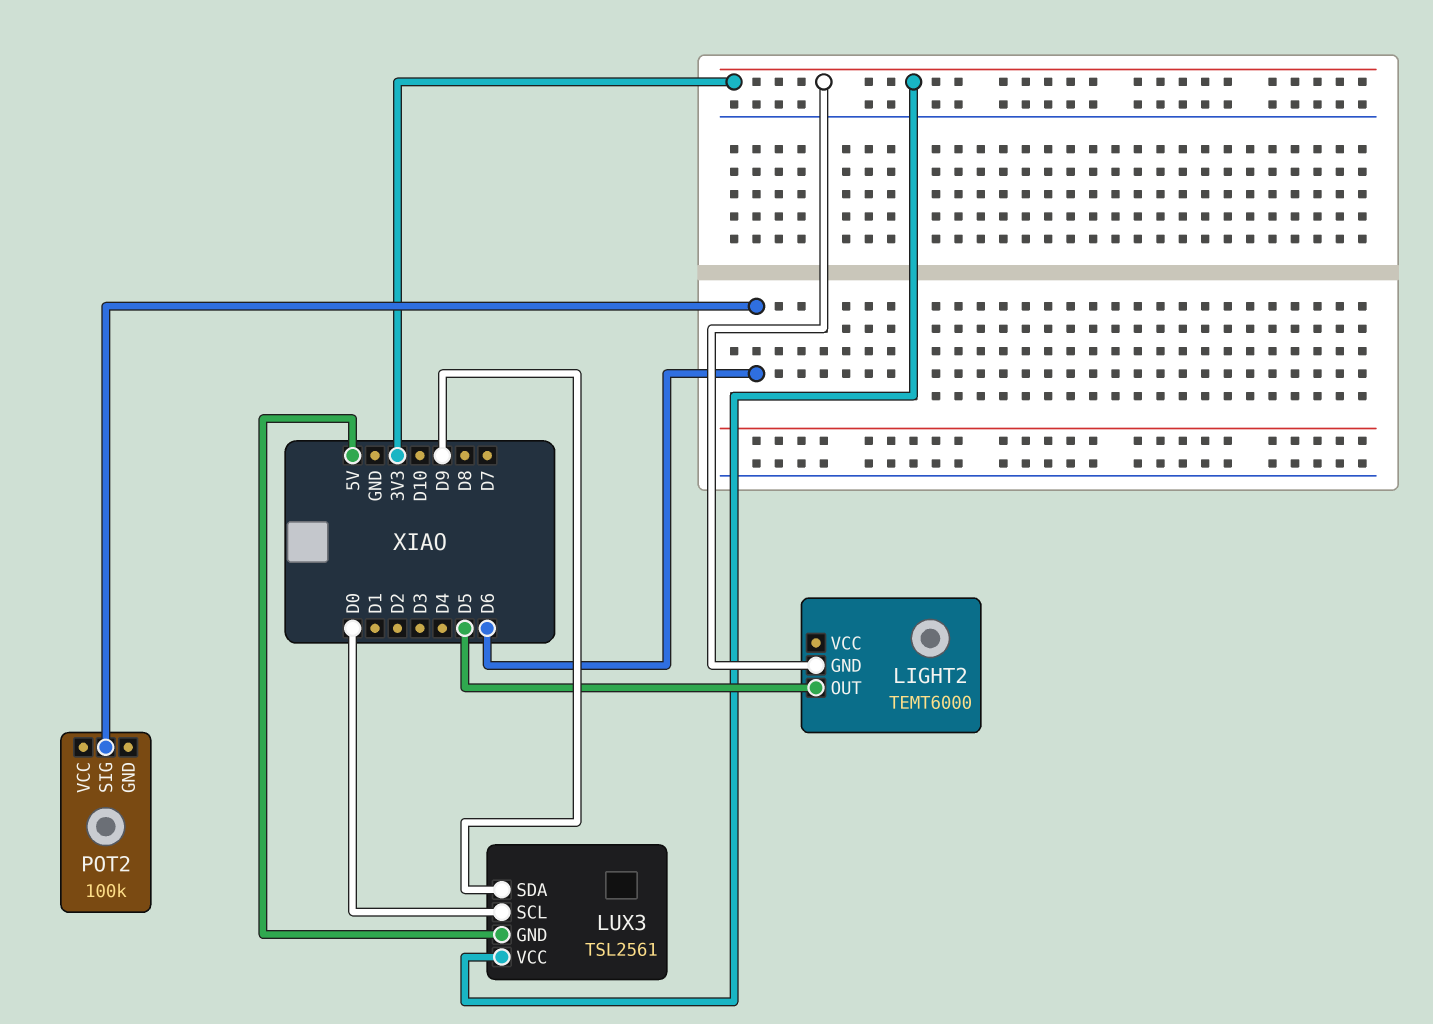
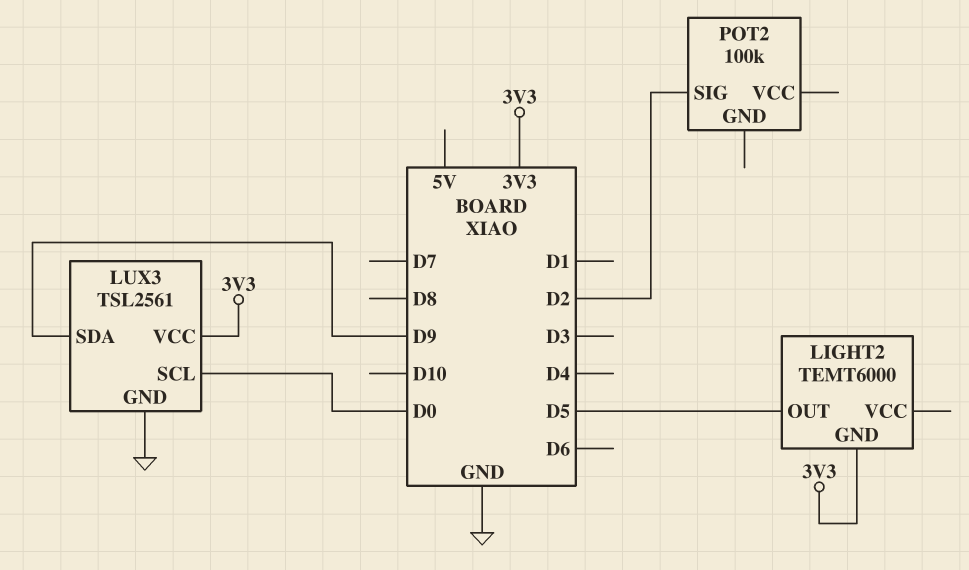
LUX3 pin GND: 5V -> GND
POT2 pin SIG: D6 -> D2

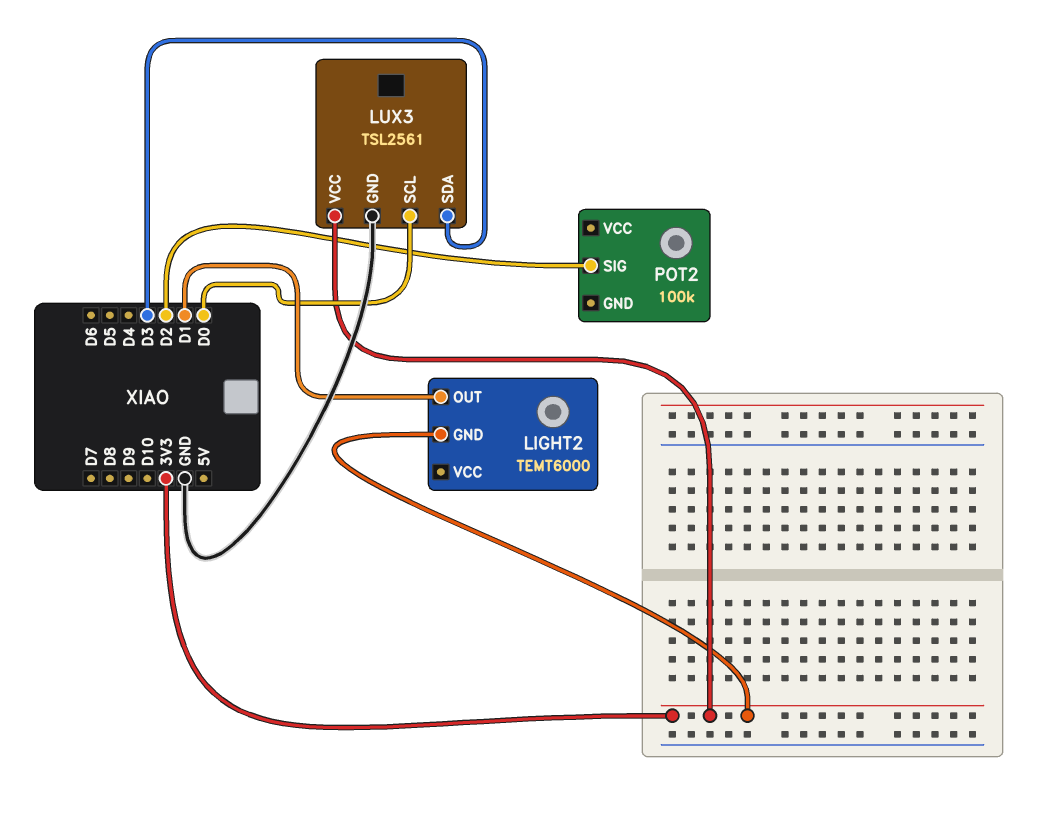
LIGHT2 pin OUT: D5 -> D1
LUX3 pin SDA: D9 -> D3

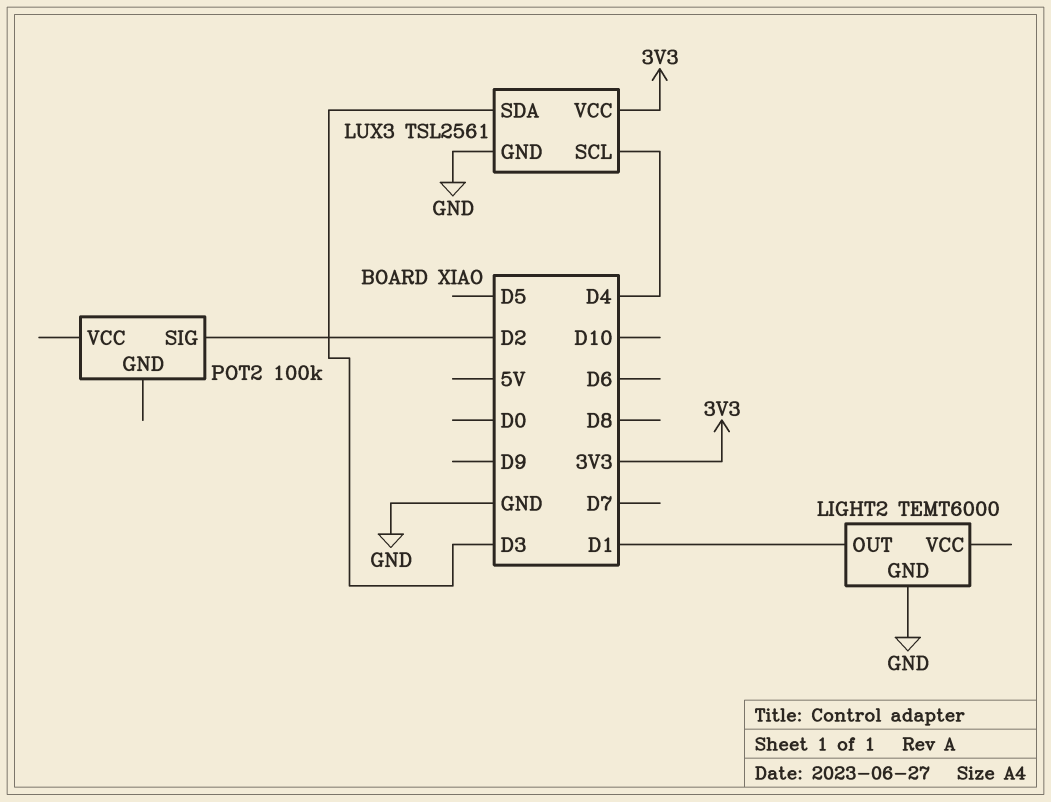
LIGHT2 pin GND: 3V3 -> GND
LUX3 pin SCL: D0 -> D4

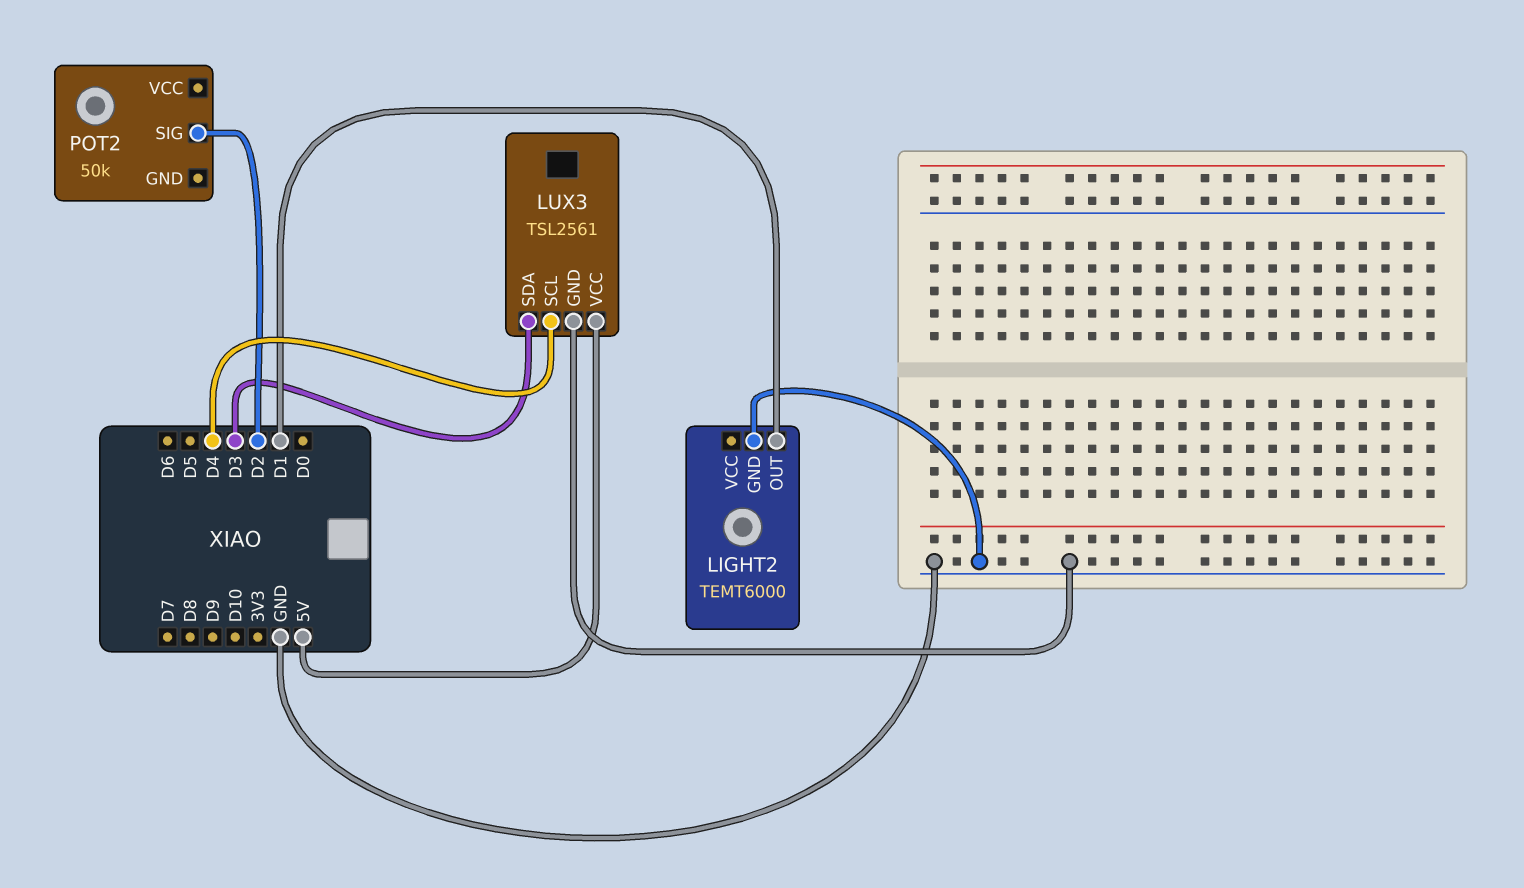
LUX3 pin VCC: 3V3 -> 5V
POT2: 100k -> 50k

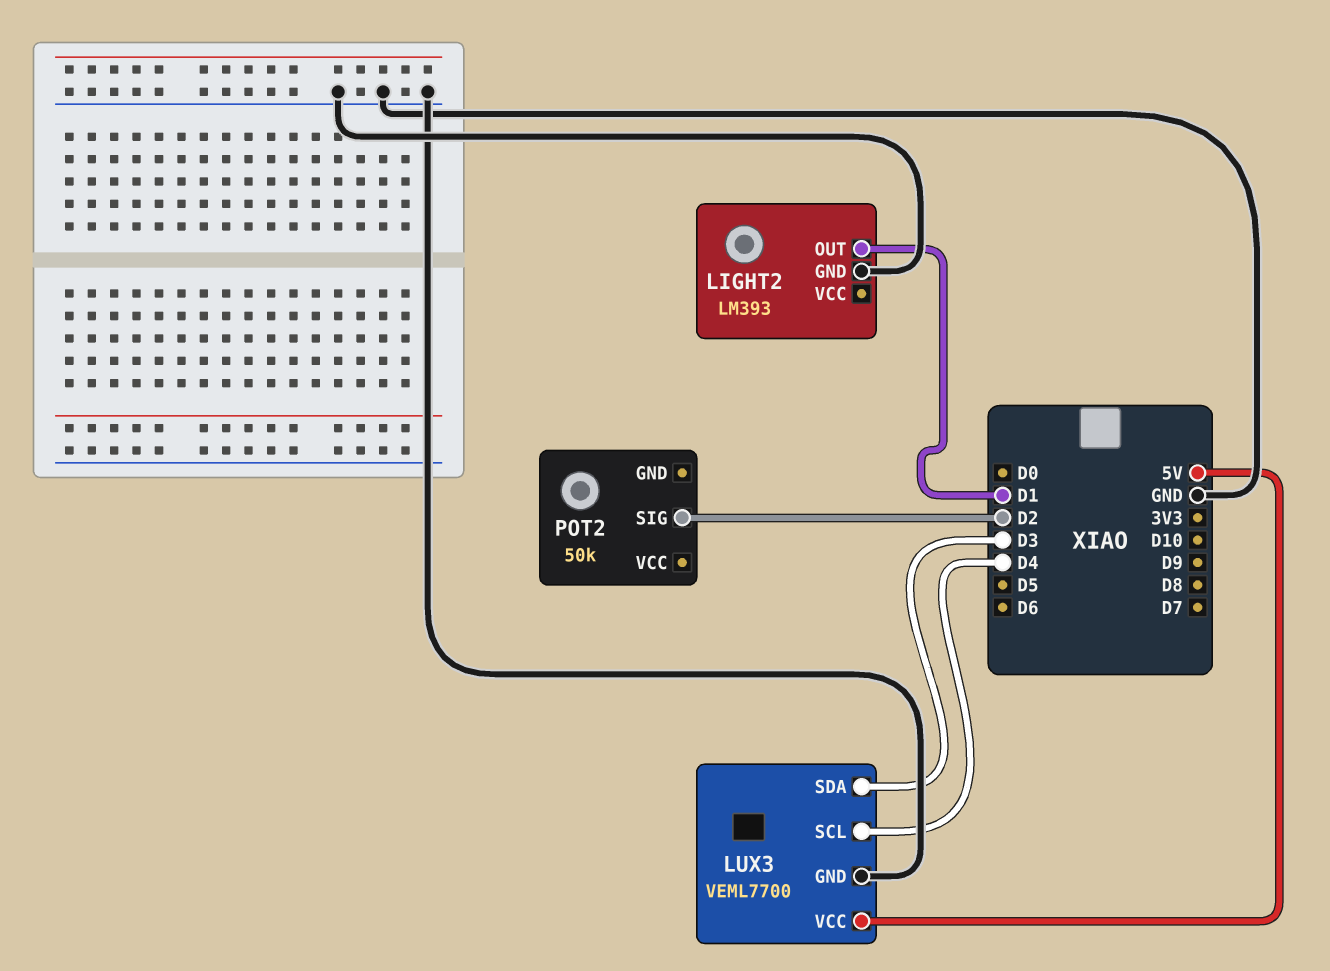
LIGHT2: TEMT6000 -> LM393
LUX3: TSL2561 -> VEML7700

